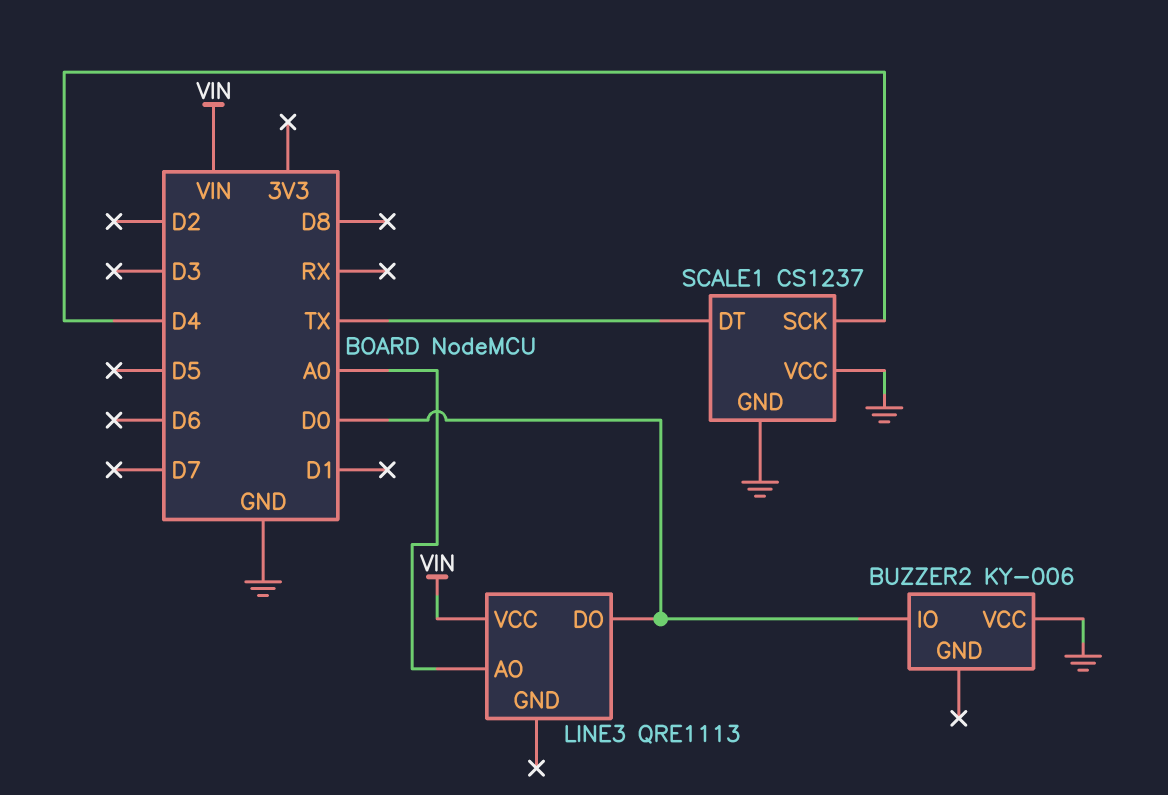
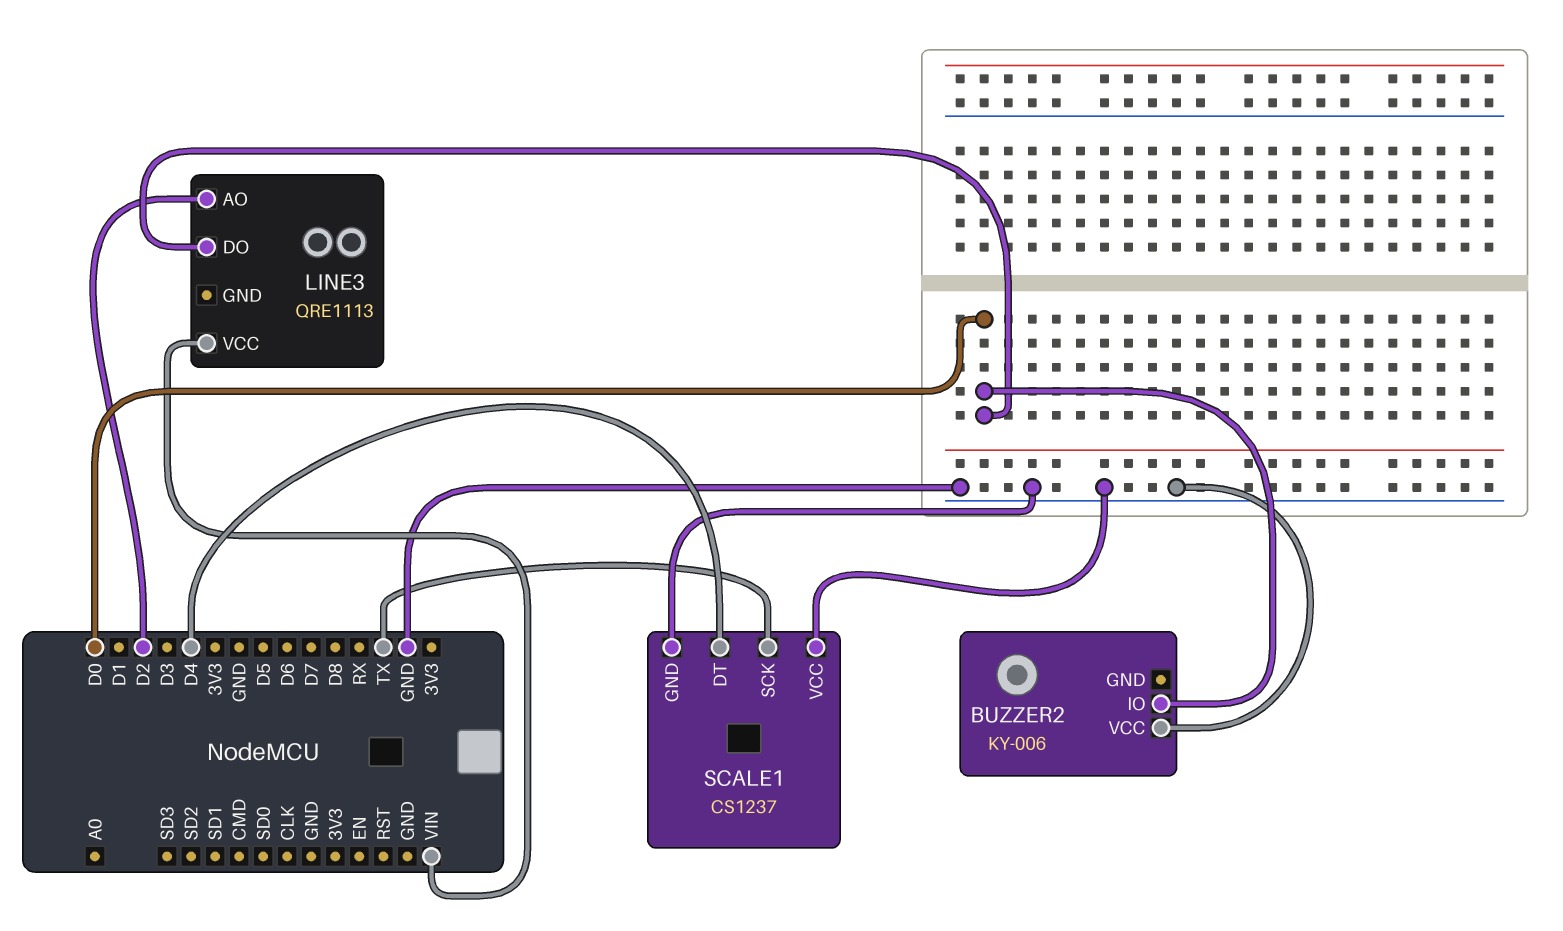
LINE3 pin AO: A0 -> D2
SCALE1 pin DT: TX -> D4
SCALE1 pin SCK: D4 -> TX

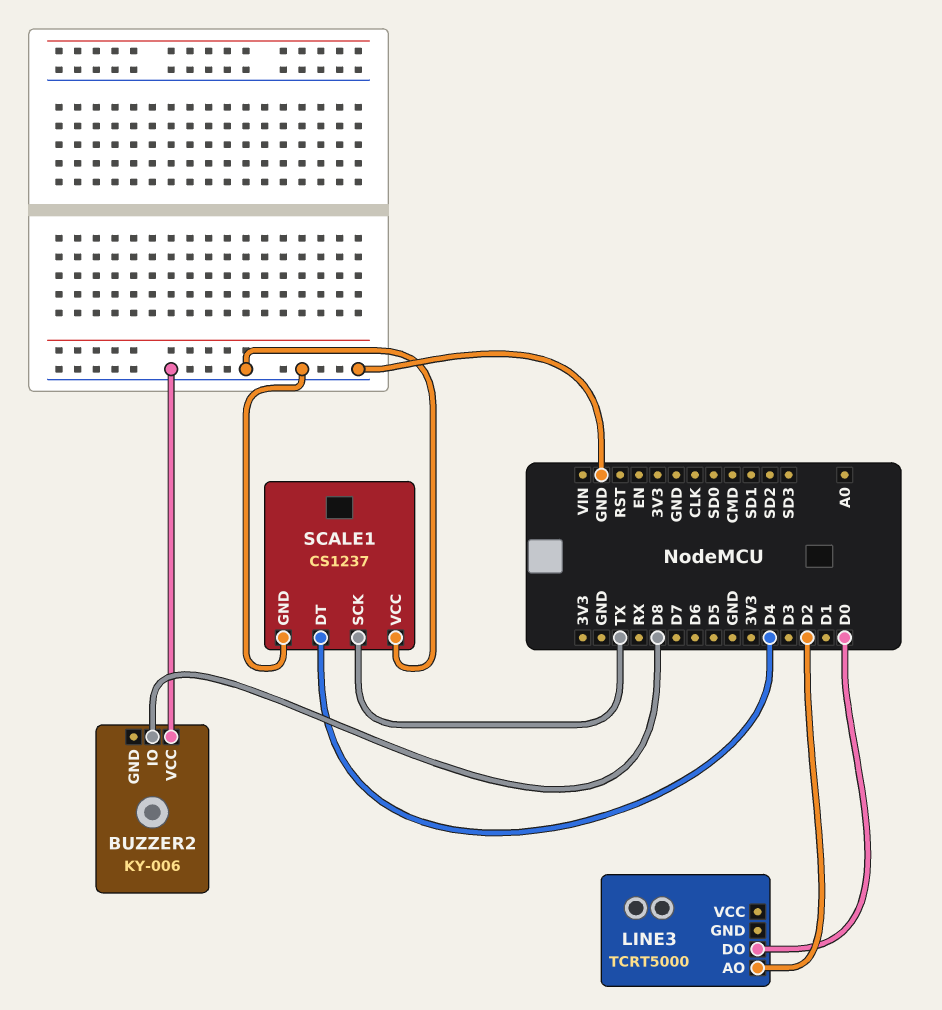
BUZZER2 pin IO: D0 -> D8
LINE3: QRE1113 -> TCRT5000
LINE3 pin VCC: VIN -> none

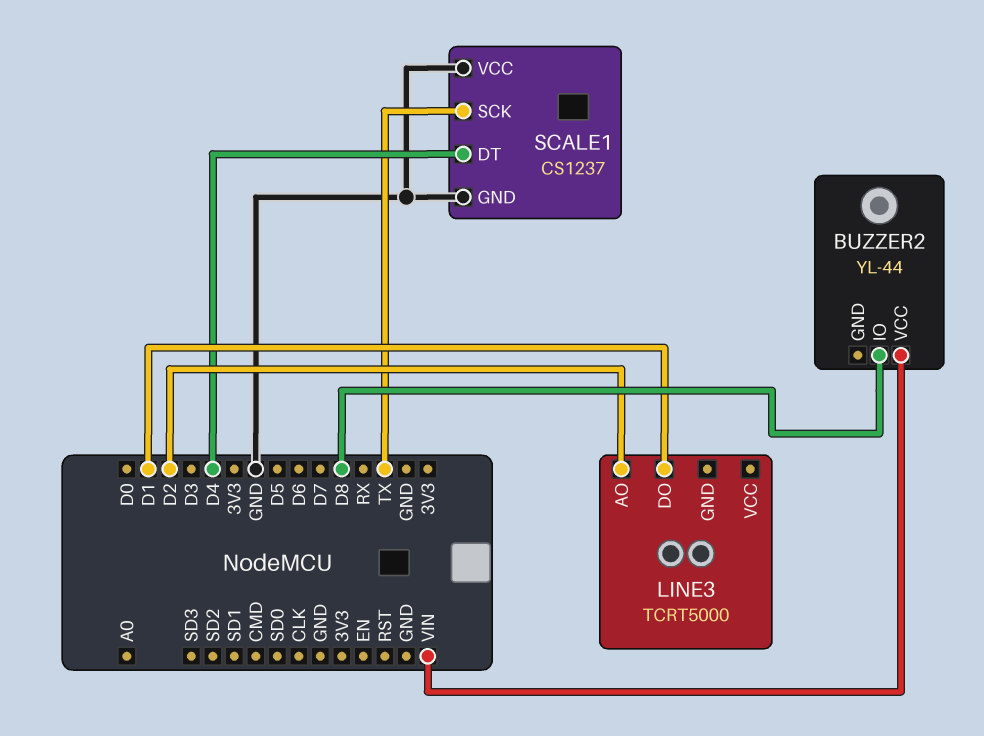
BUZZER2: KY-006 -> YL-44
BUZZER2 pin VCC: GND -> VIN
LINE3 pin DO: D0 -> D1

